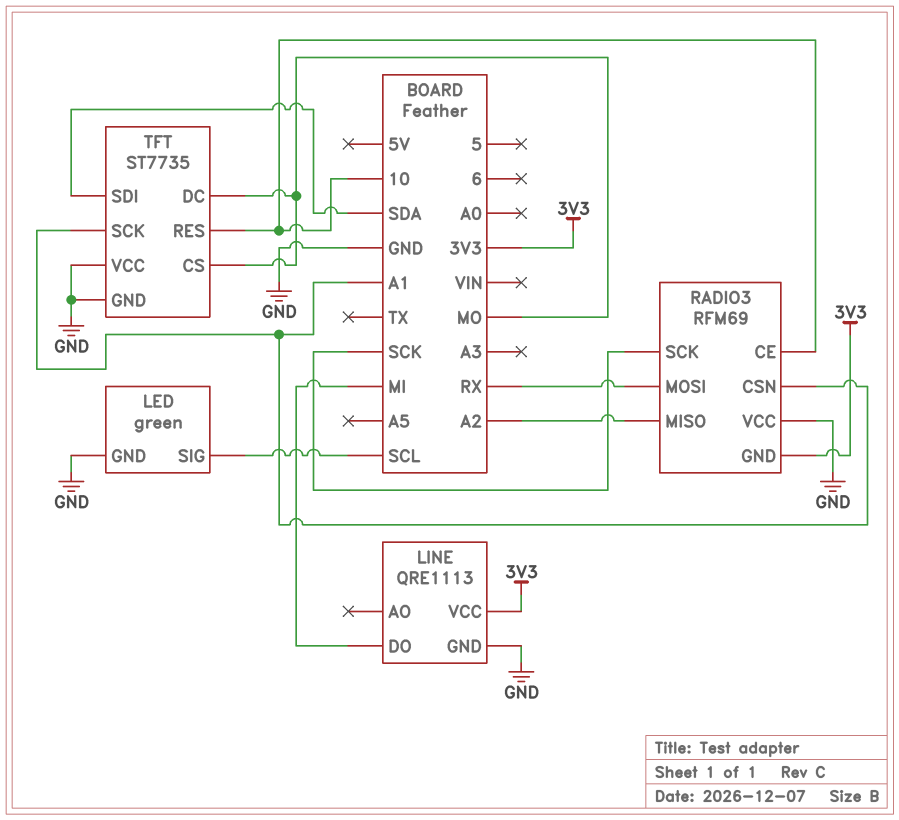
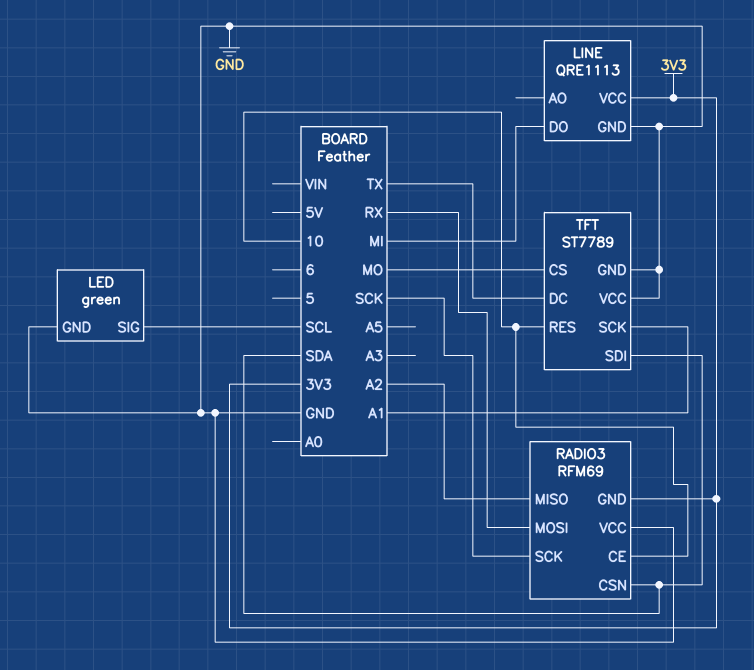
RADIO3 pin CSN: A1 -> SDA
TFT: ST7735 -> ST7789
TFT pin DC: MO -> TX

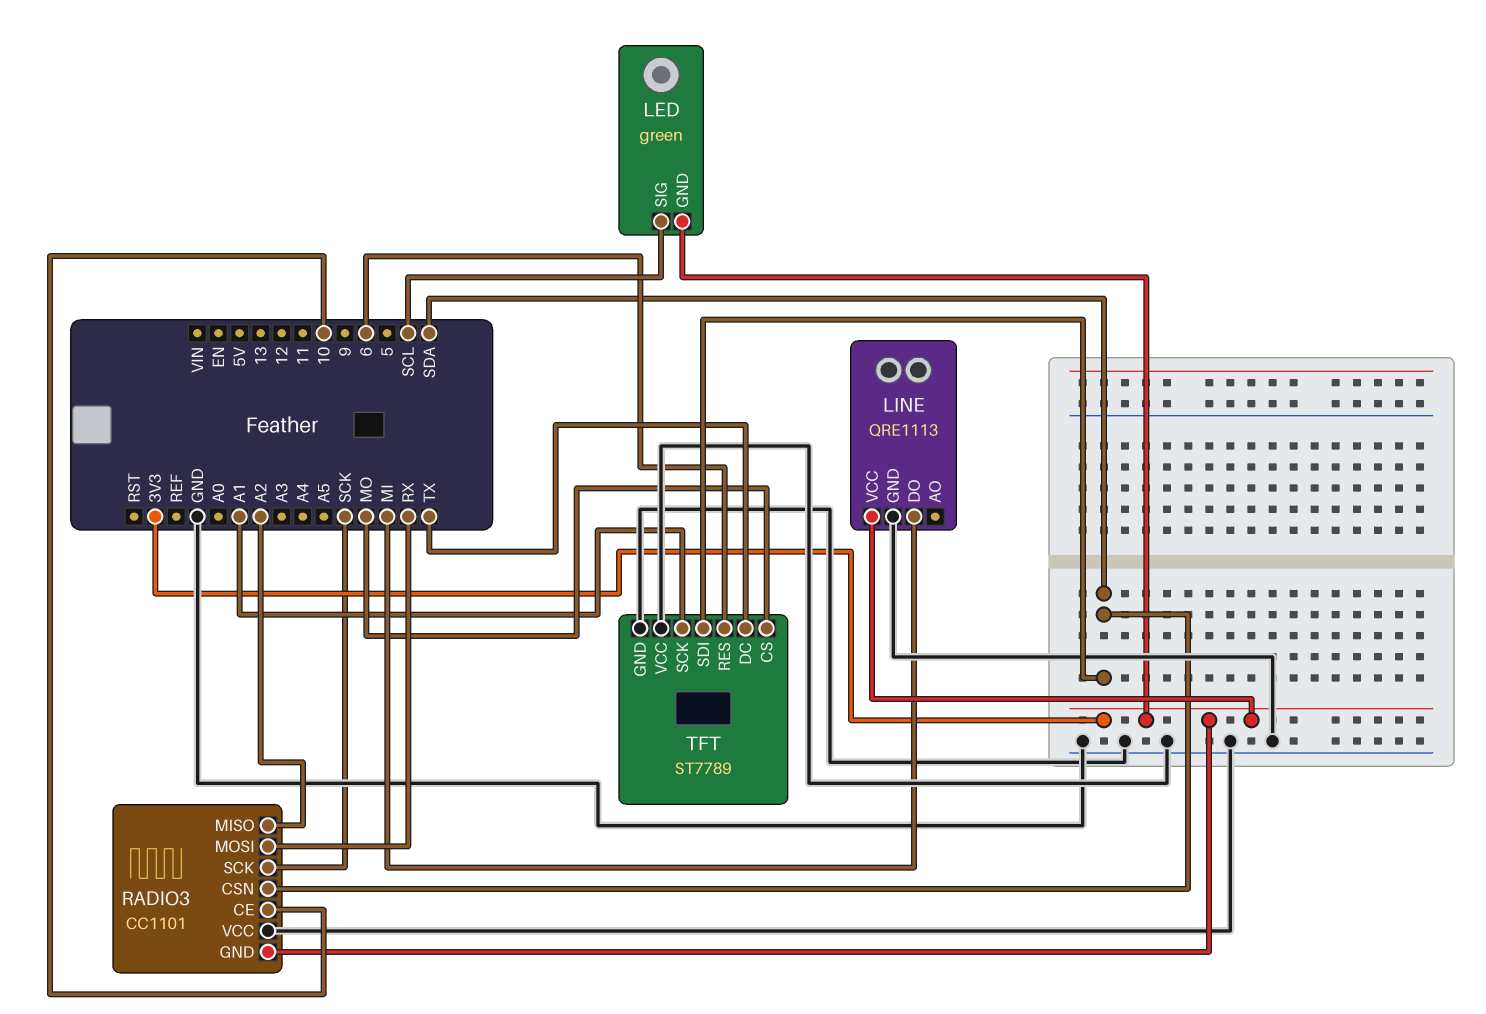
LED pin GND: GND -> 3V3
RADIO3: RFM69 -> CC1101
TFT pin RES: 10 -> 6

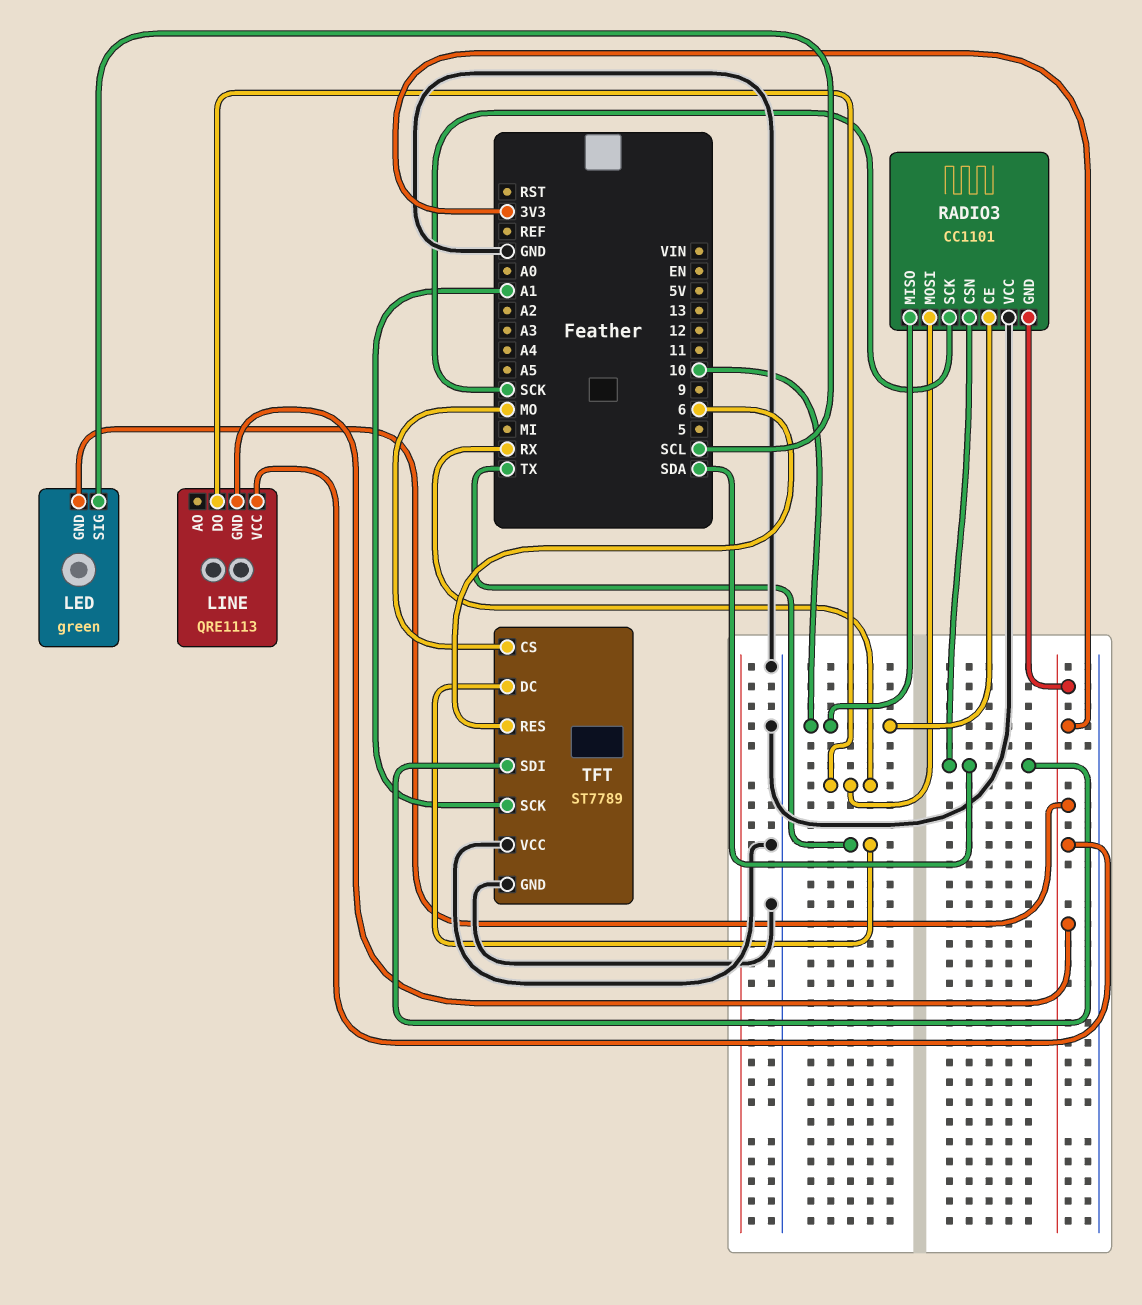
LINE pin DO: MI -> RX
LINE pin GND: GND -> 3V3
RADIO3 pin MISO: A2 -> 10

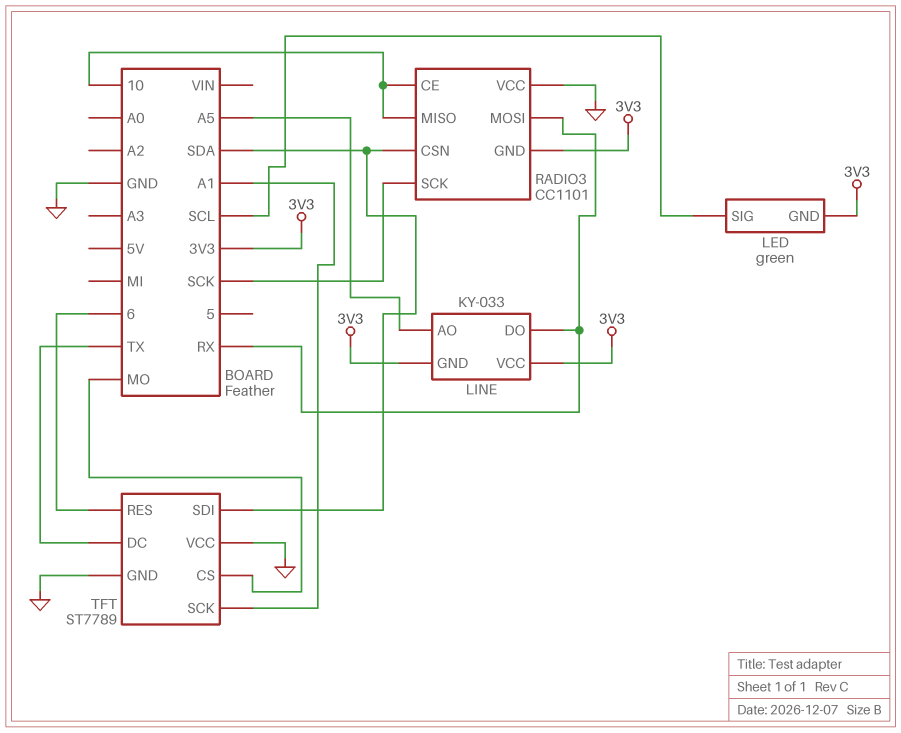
LINE: QRE1113 -> KY-033
LINE pin AO: none -> A5

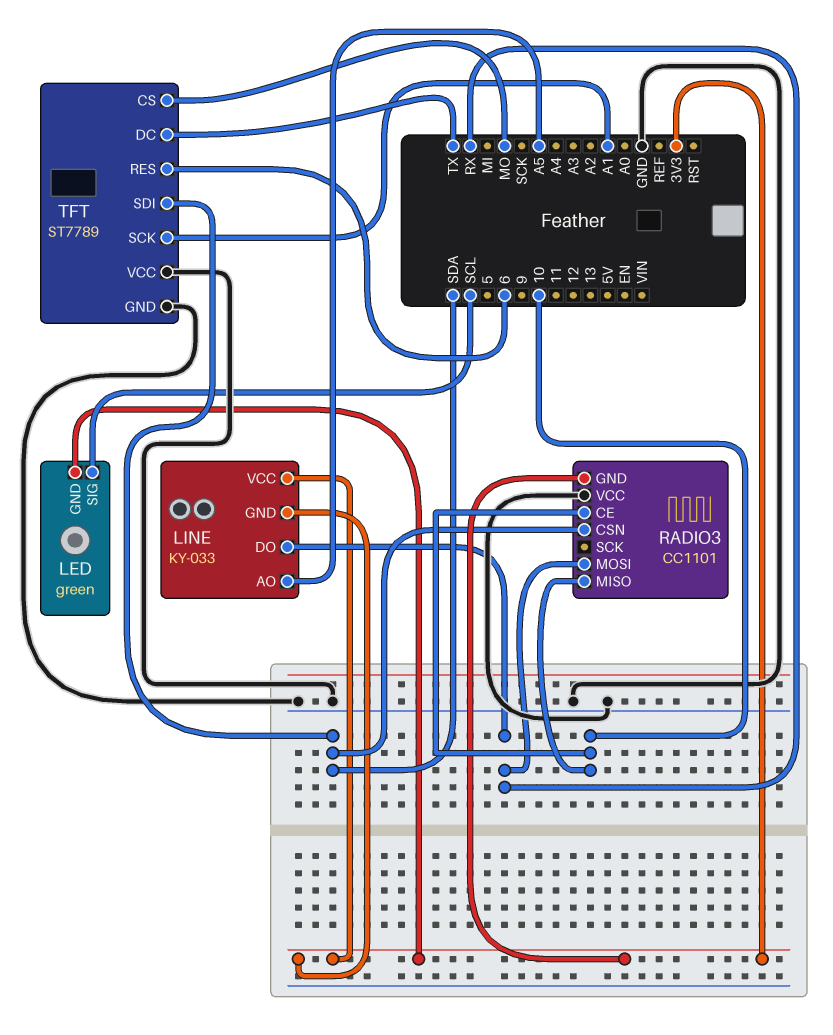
RADIO3 pin SCK: SCK -> none

